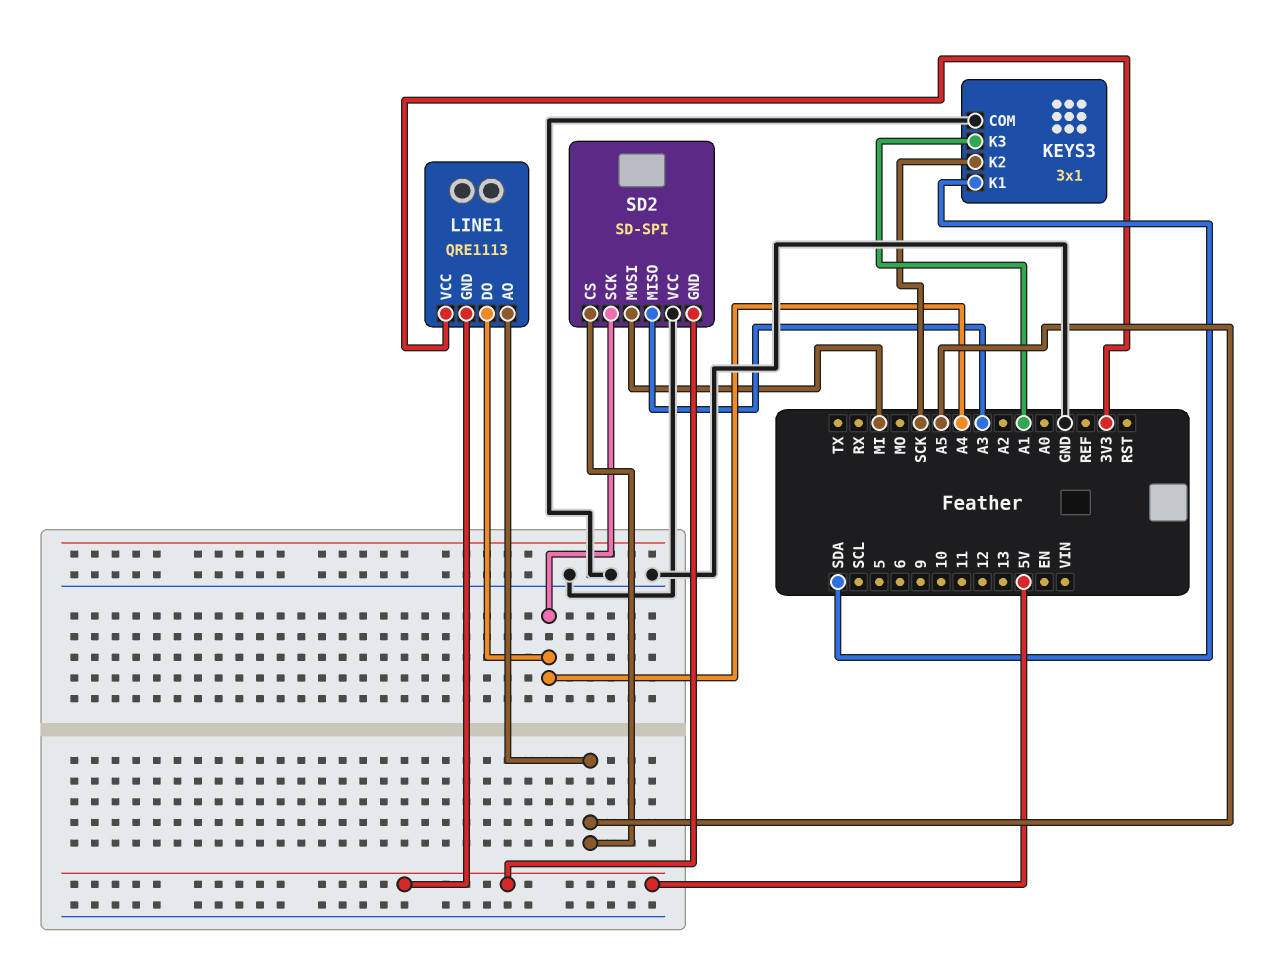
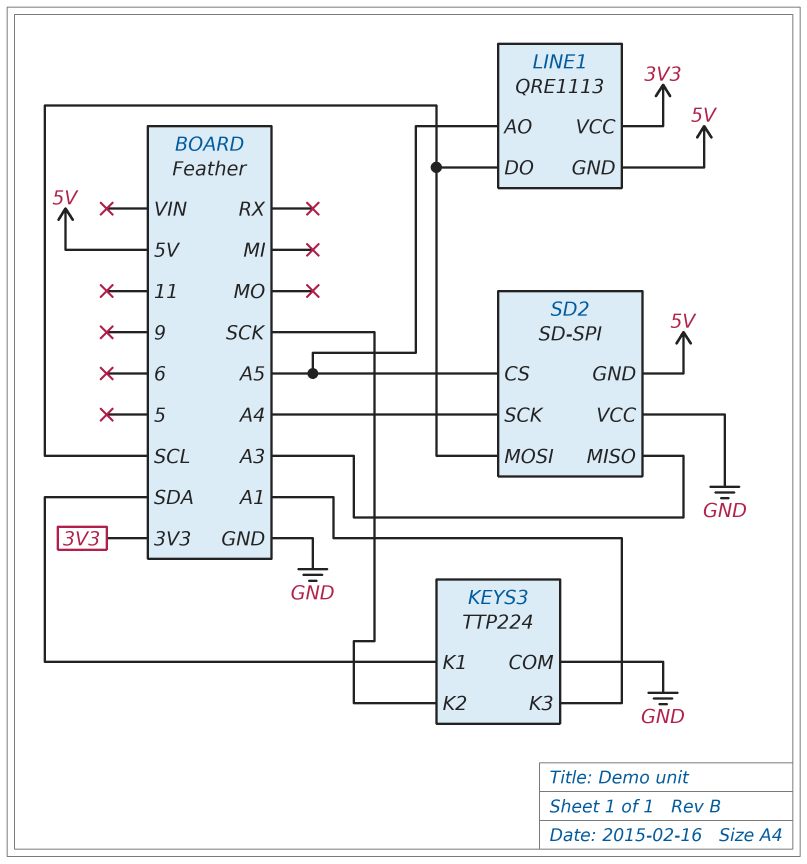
KEYS3: 3x1 -> TTP224
LINE1 pin DO: A4 -> SCL
SD2 pin MOSI: MI -> SCL

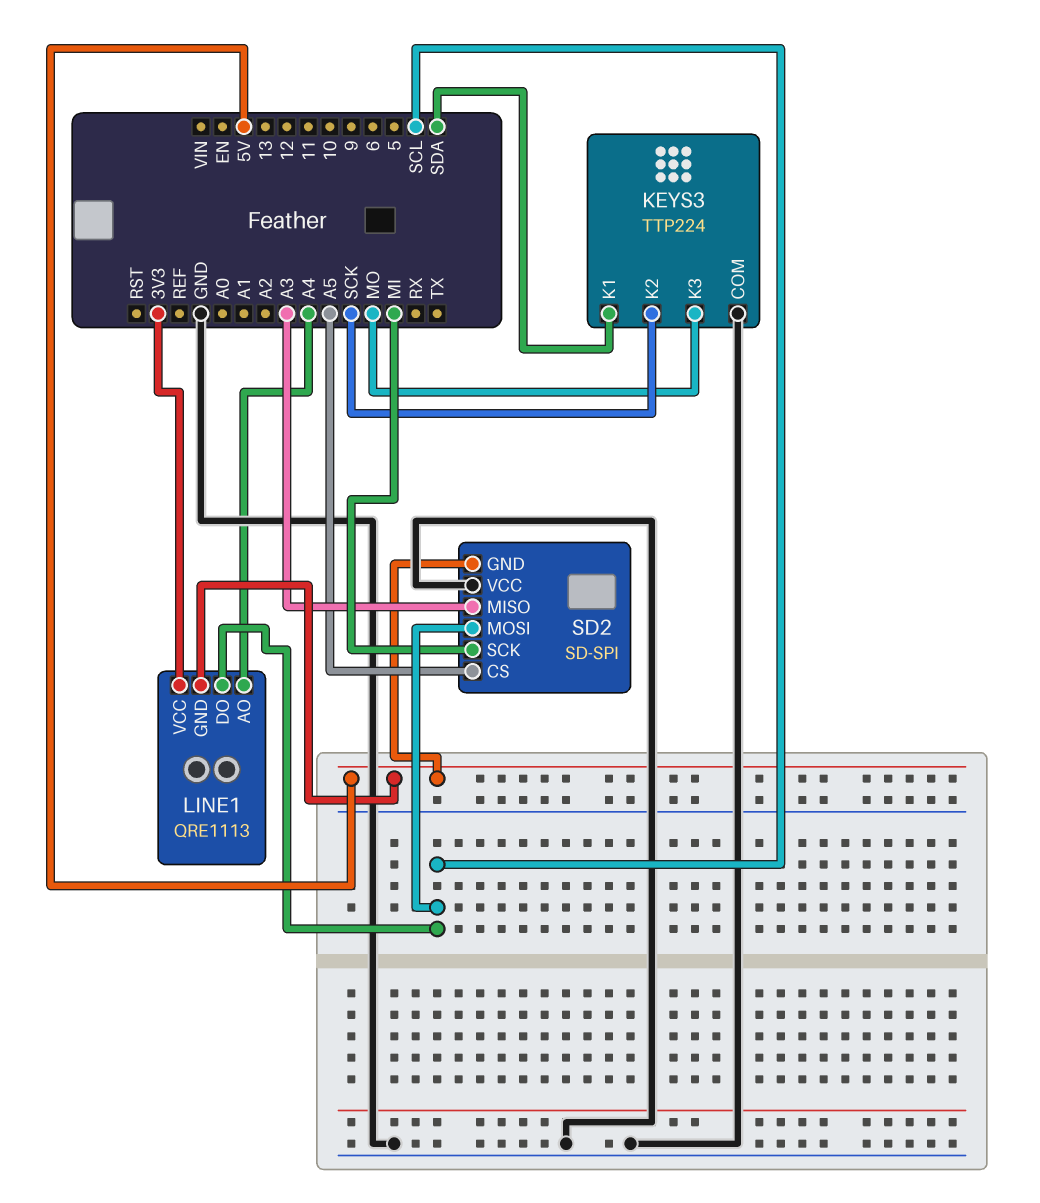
KEYS3 pin K3: A1 -> MO
LINE1 pin AO: A5 -> A4
SD2 pin SCK: A4 -> MI

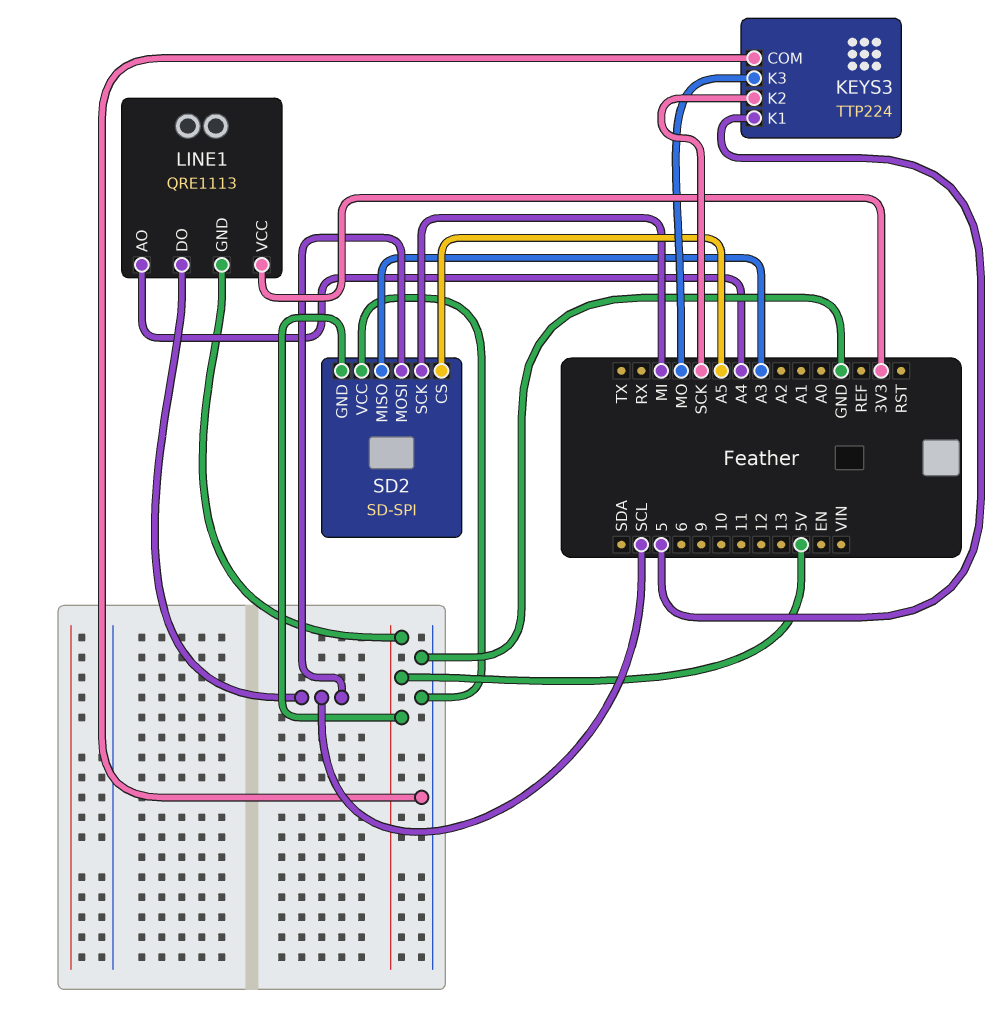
KEYS3 pin K1: SDA -> 5

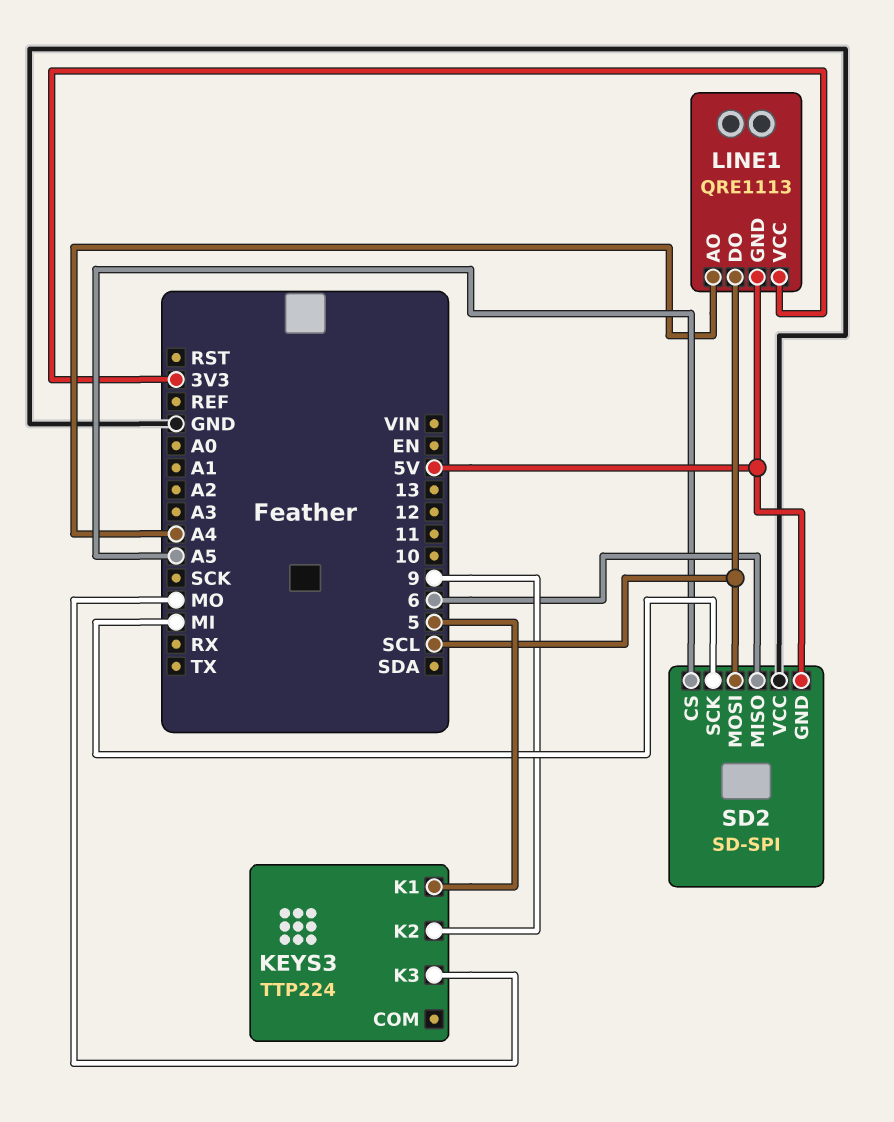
KEYS3 pin COM: GND -> none
KEYS3 pin K2: SCK -> 9
SD2 pin MISO: A3 -> 6

